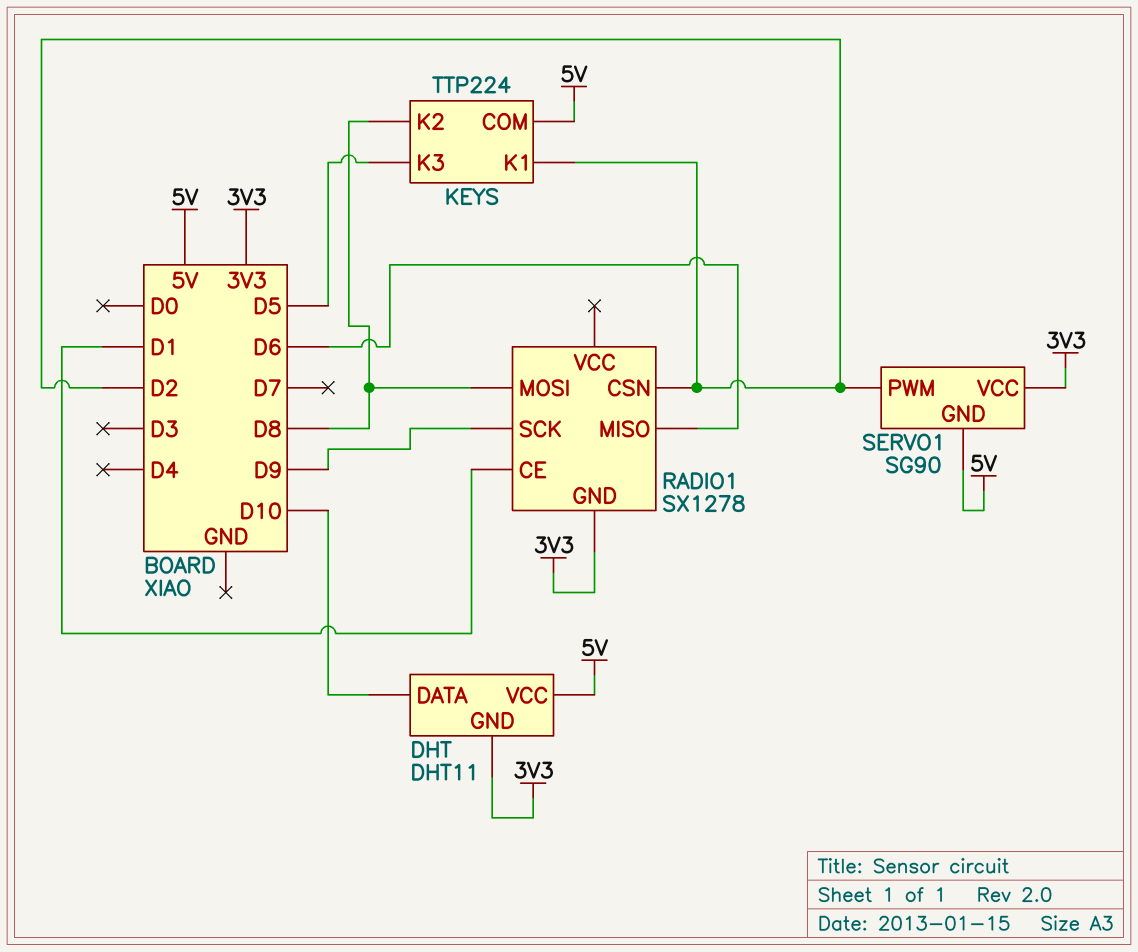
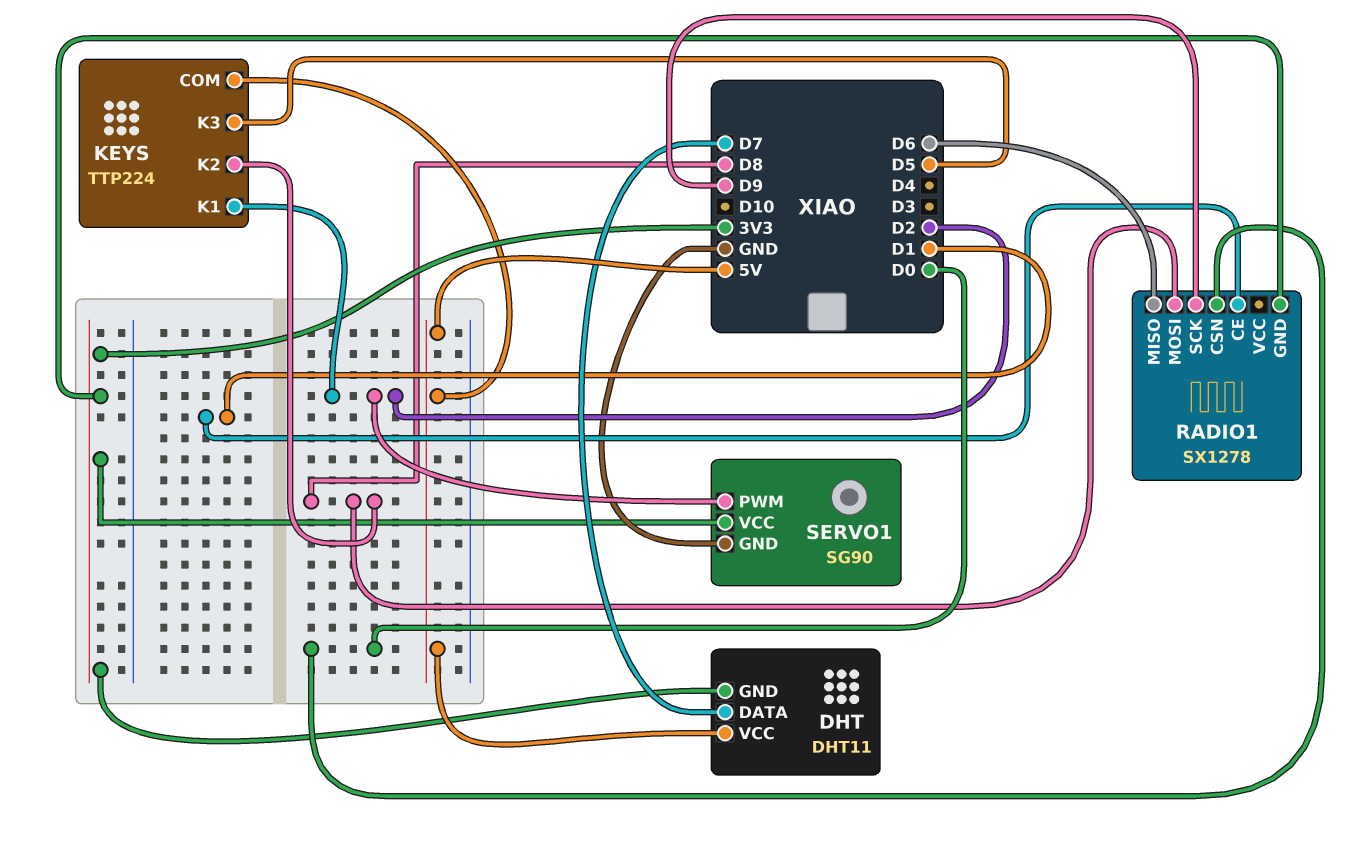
DHT pin DATA: D10 -> D7
RADIO1 pin CSN: D2 -> D0
SERVO1 pin GND: 5V -> GND

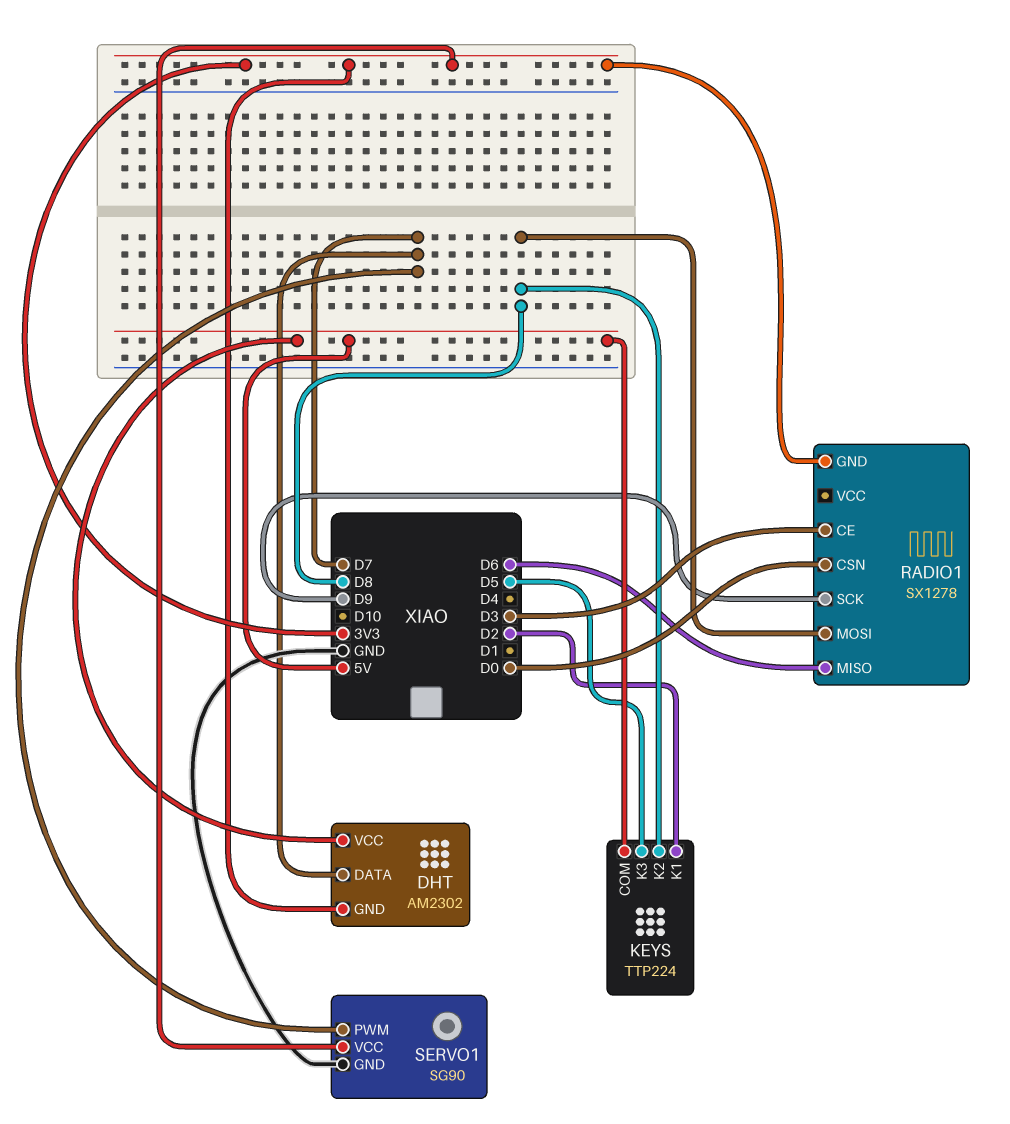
DHT: DHT11 -> AM2302
RADIO1 pin CE: D1 -> D3
SERVO1 pin PWM: D2 -> D7

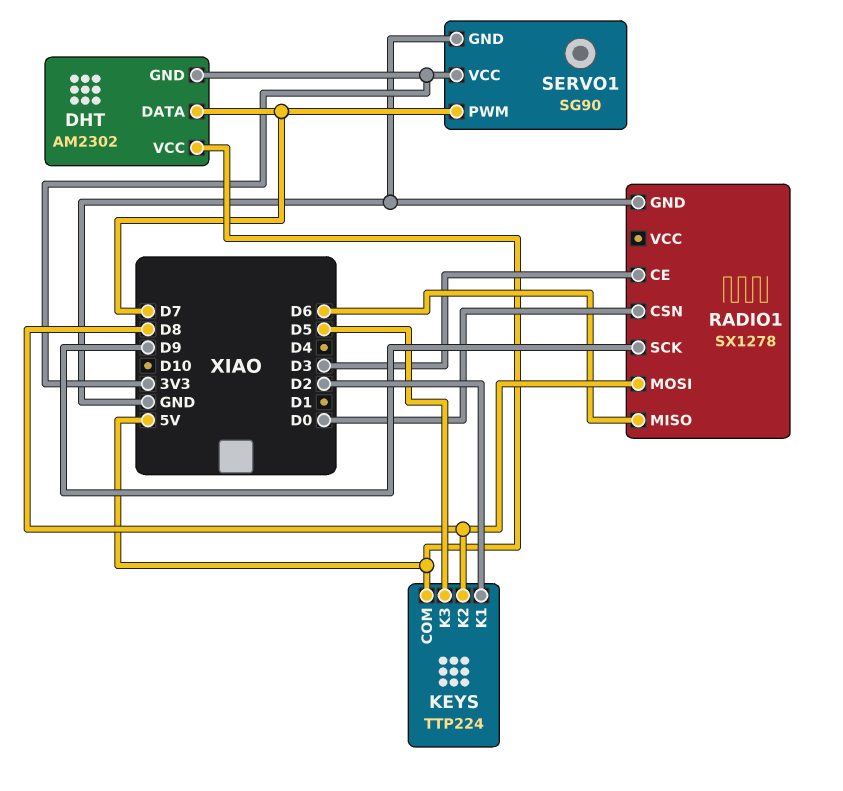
RADIO1 pin GND: 3V3 -> GND

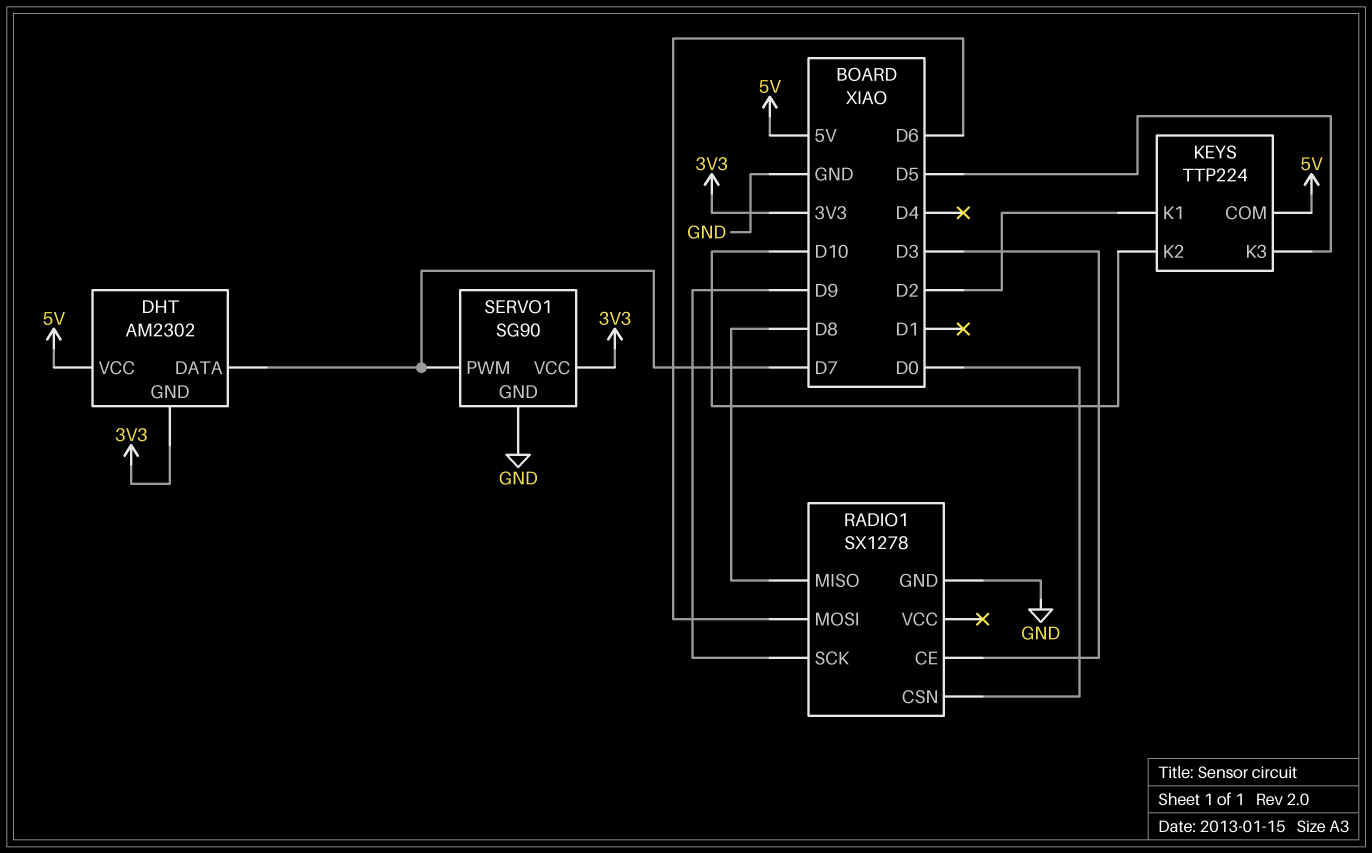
KEYS pin K2: D8 -> D10
RADIO1 pin MISO: D6 -> D8
RADIO1 pin MOSI: D8 -> D6

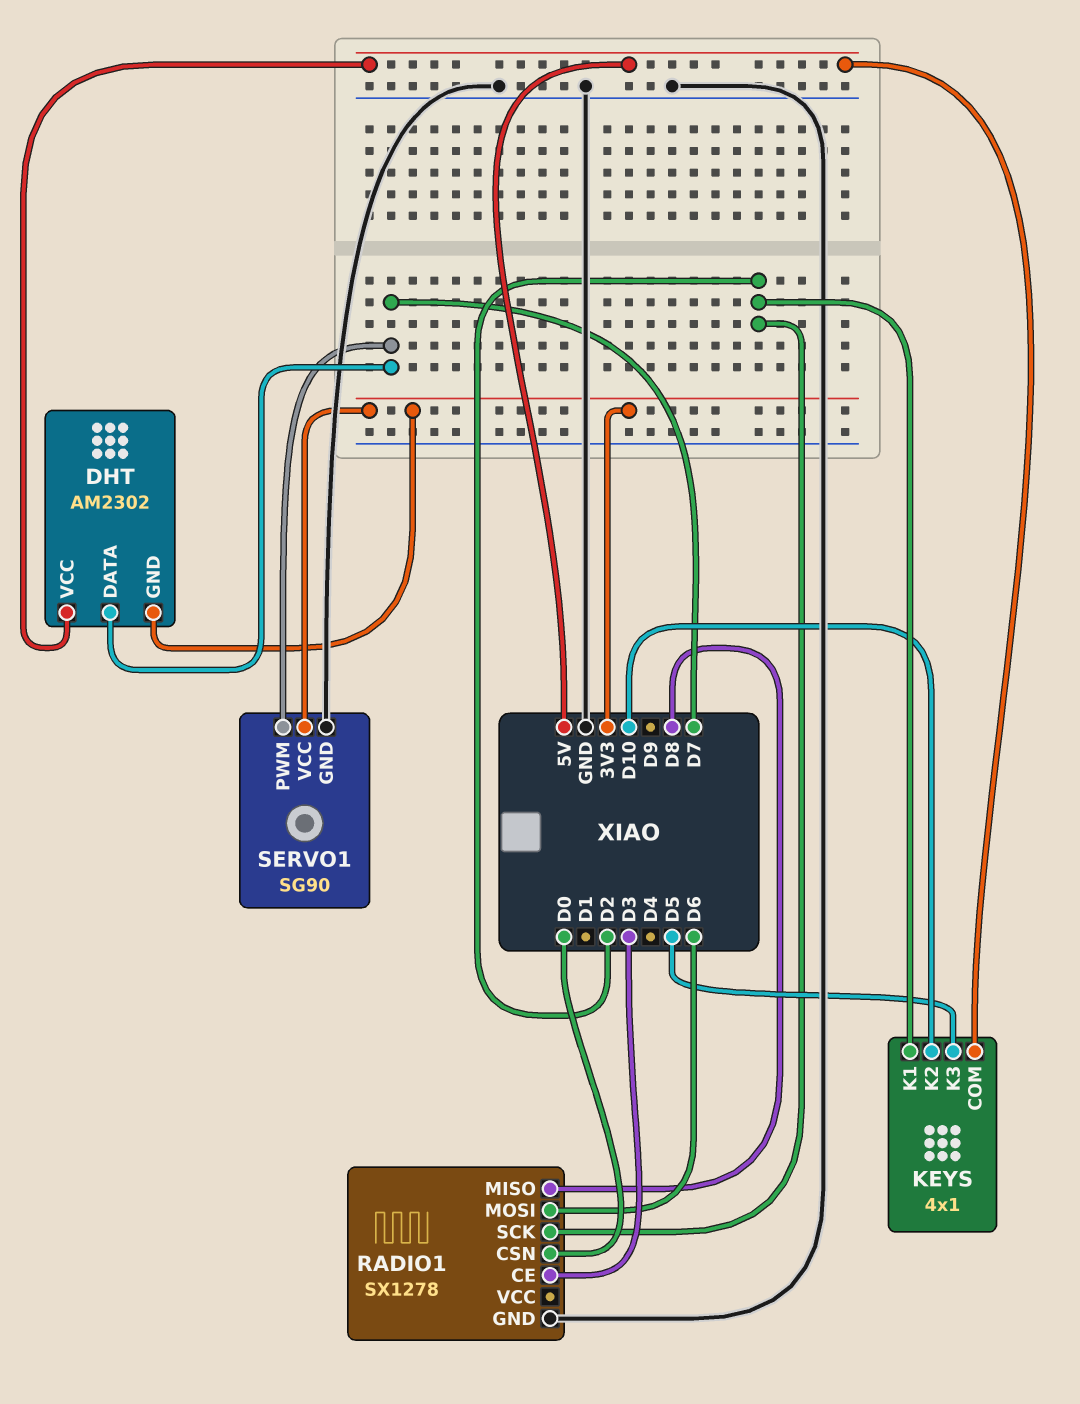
KEYS: TTP224 -> 4x1
RADIO1 pin SCK: D9 -> D2

